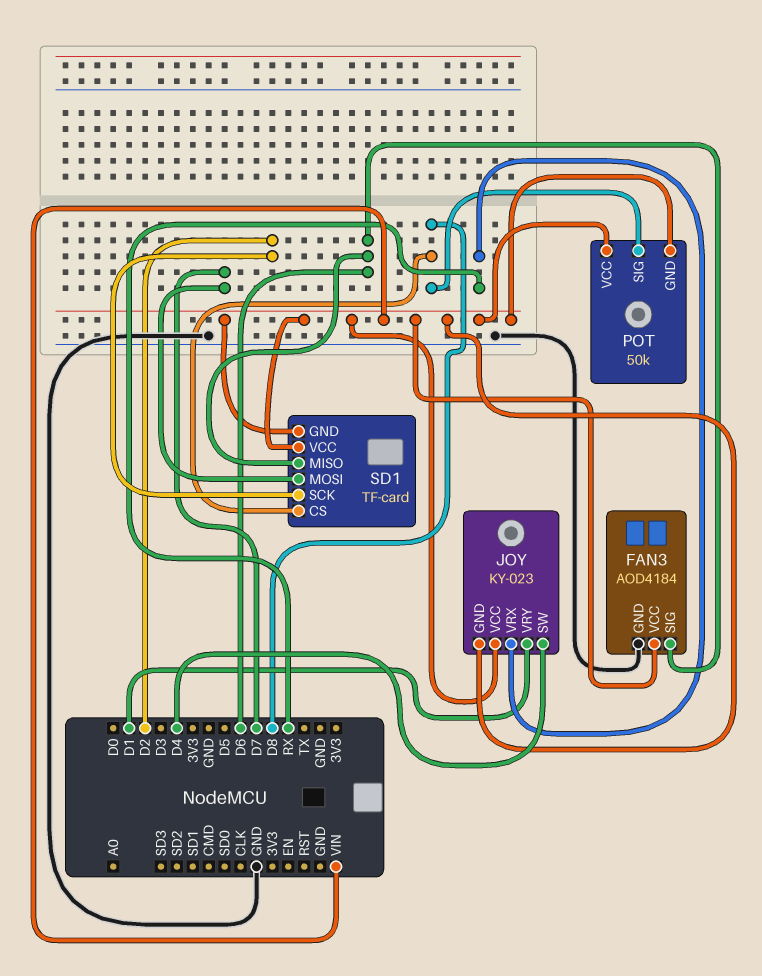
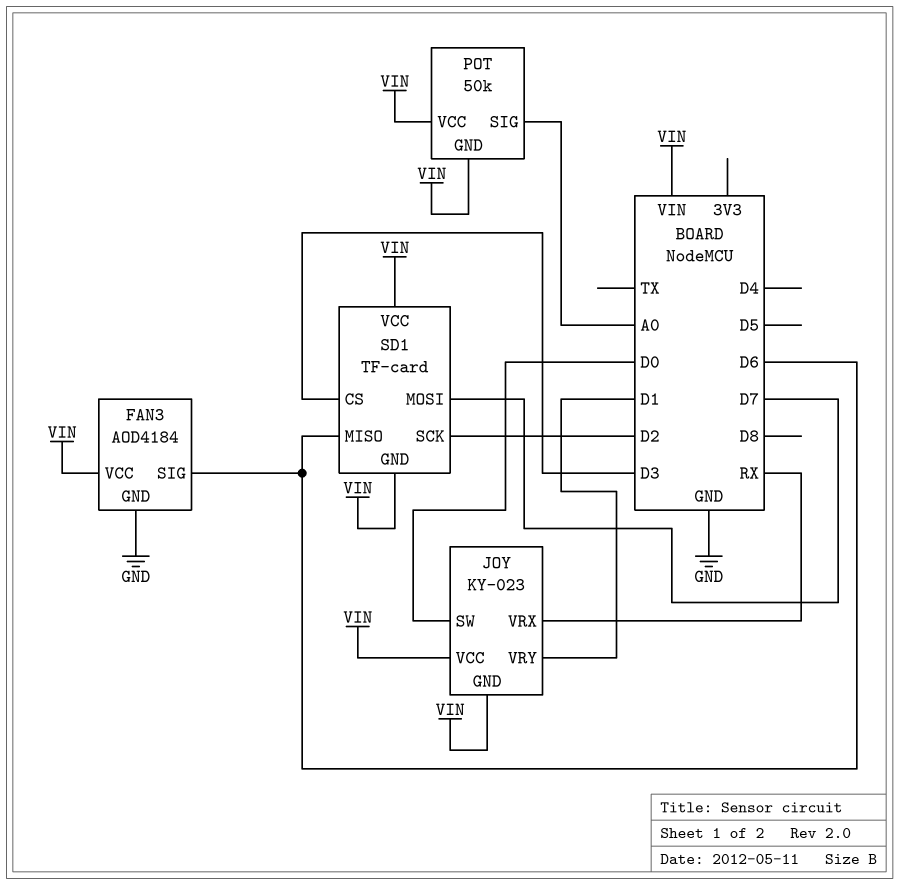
JOY pin SW: D4 -> D0
POT pin SIG: D8 -> A0
SD1 pin CS: D8 -> D3

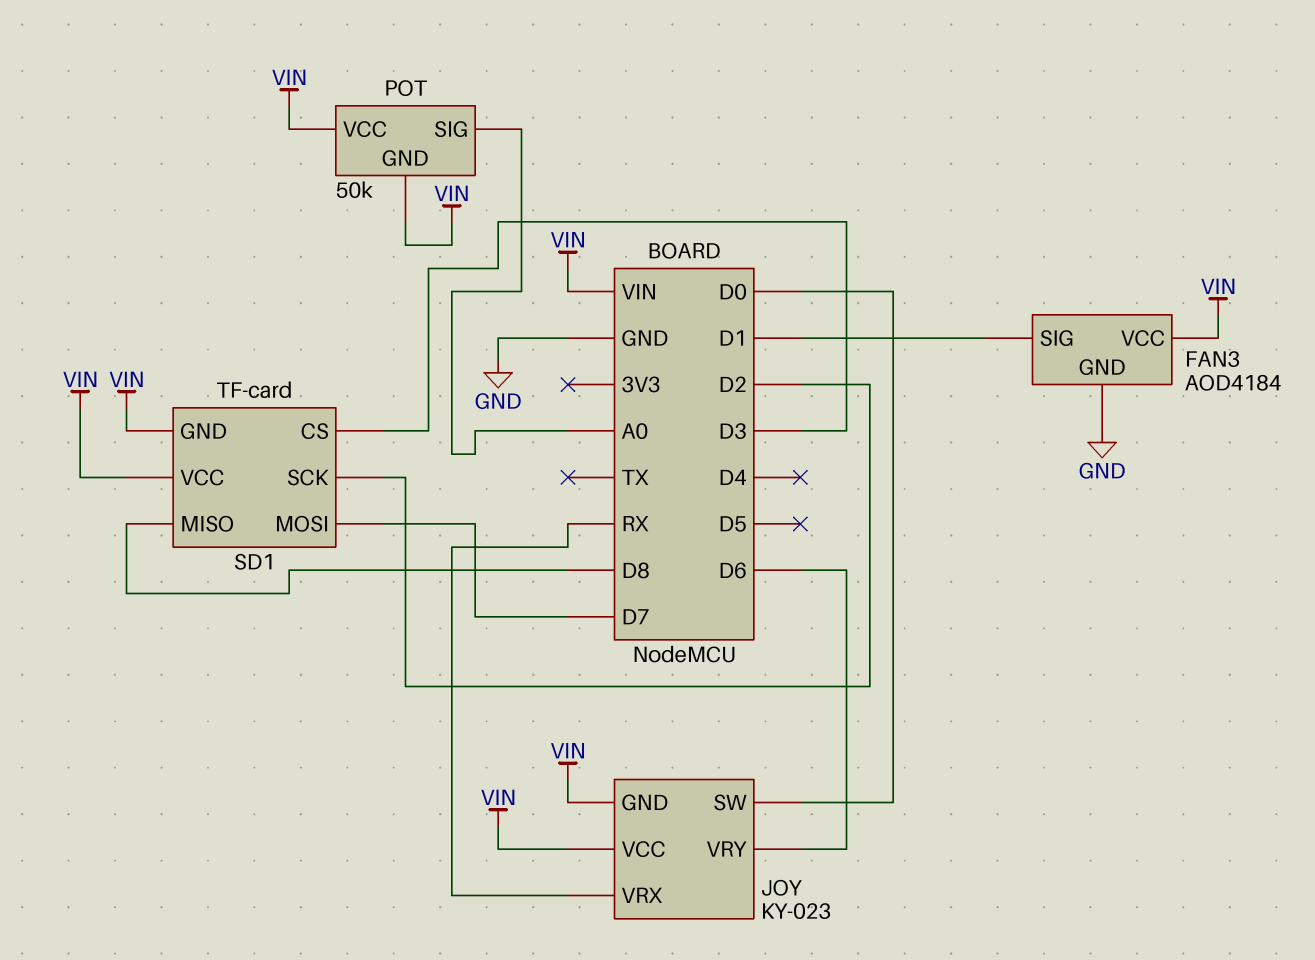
FAN3 pin SIG: D6 -> D1
JOY pin VRY: D1 -> D6
SD1 pin MISO: D6 -> D8

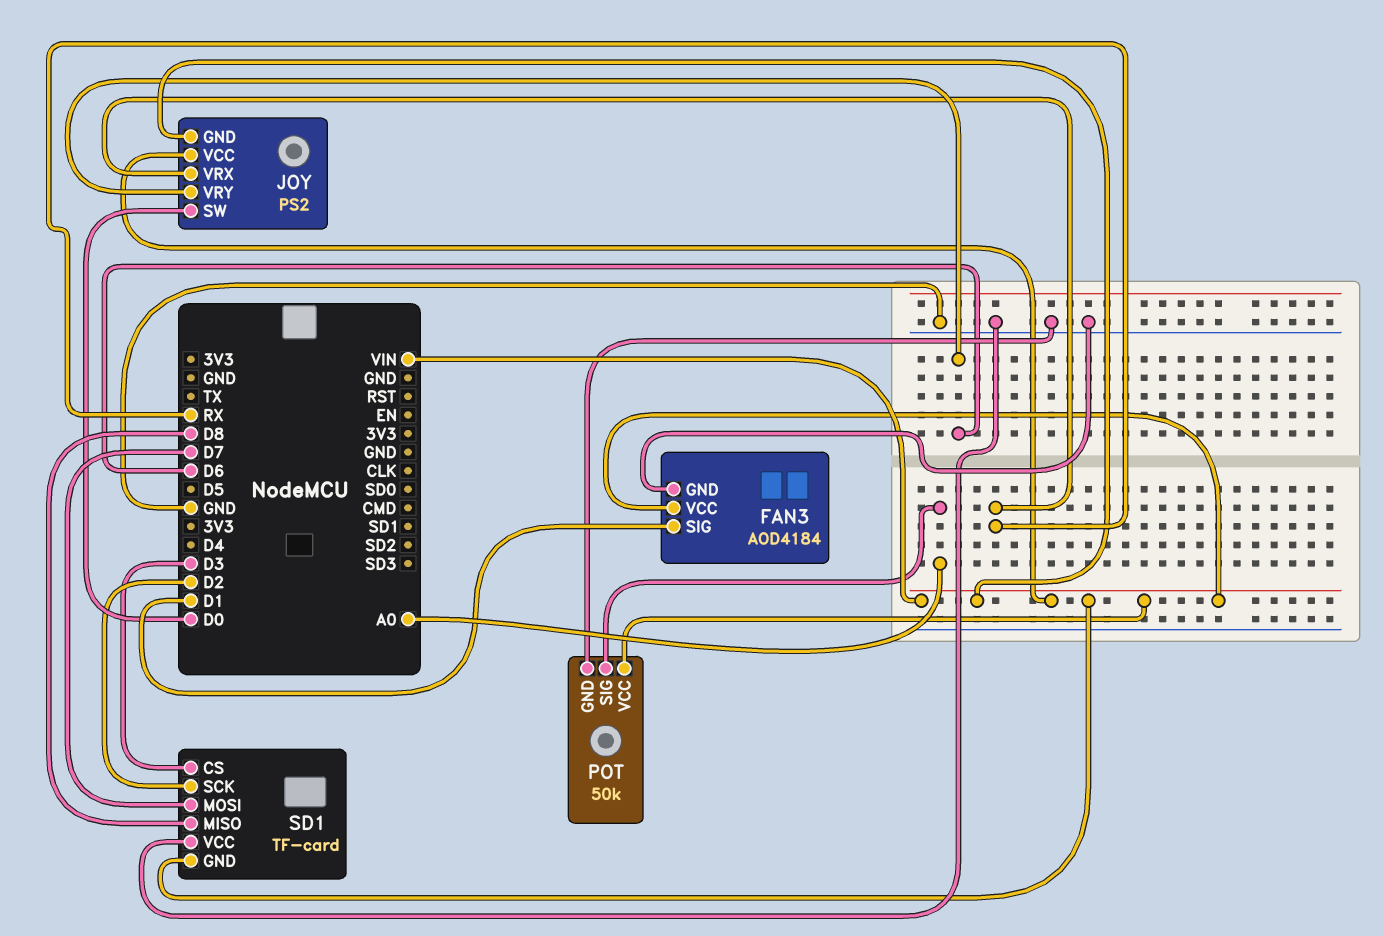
JOY: KY-023 -> PS2
POT pin GND: VIN -> GND
SD1 pin VCC: VIN -> GND

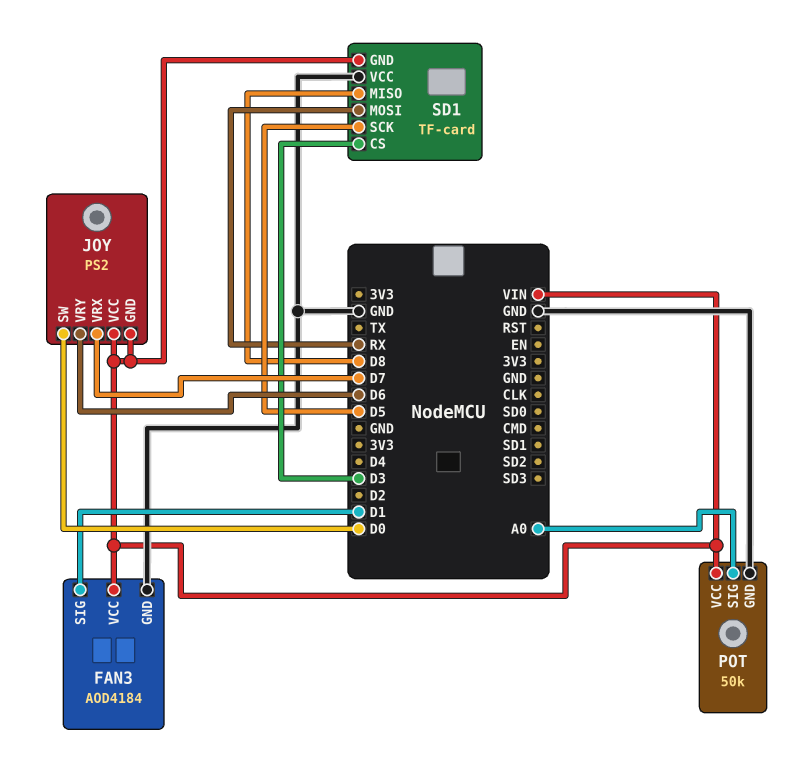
JOY pin VRX: RX -> D7
SD1 pin MOSI: D7 -> RX
SD1 pin SCK: D2 -> D5

